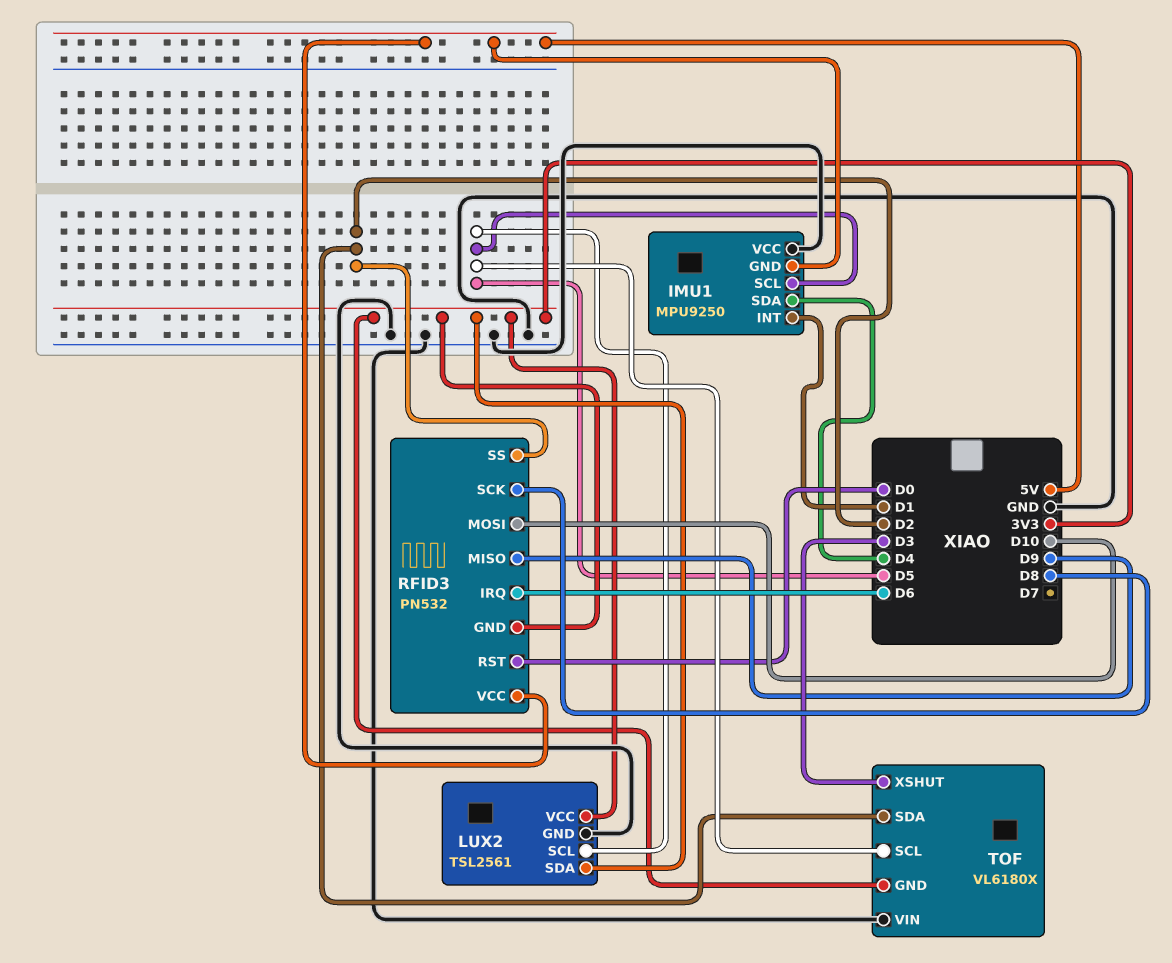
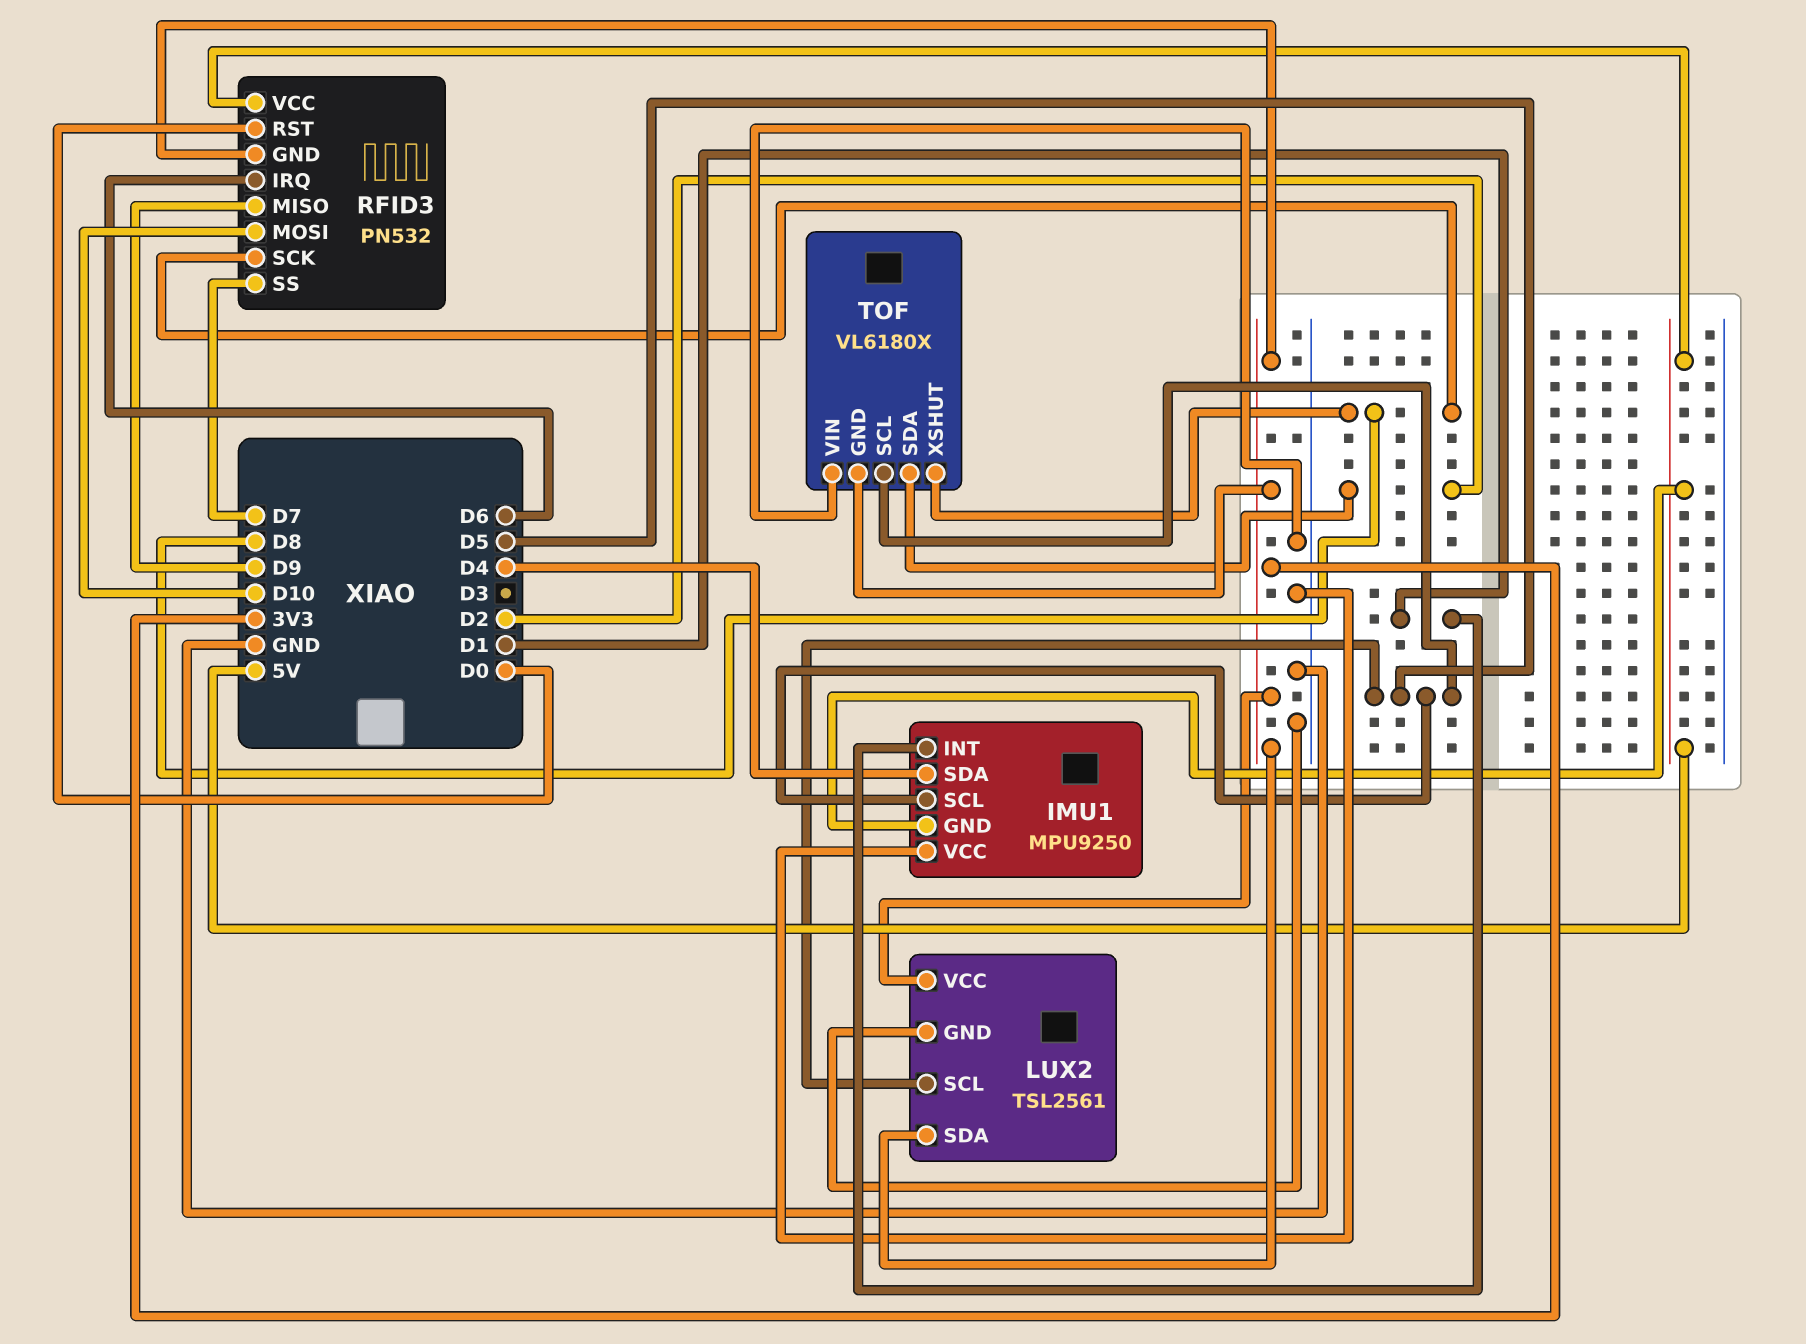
RFID3 pin SS: D2 -> D7
TOF pin XSHUT: D3 -> D8

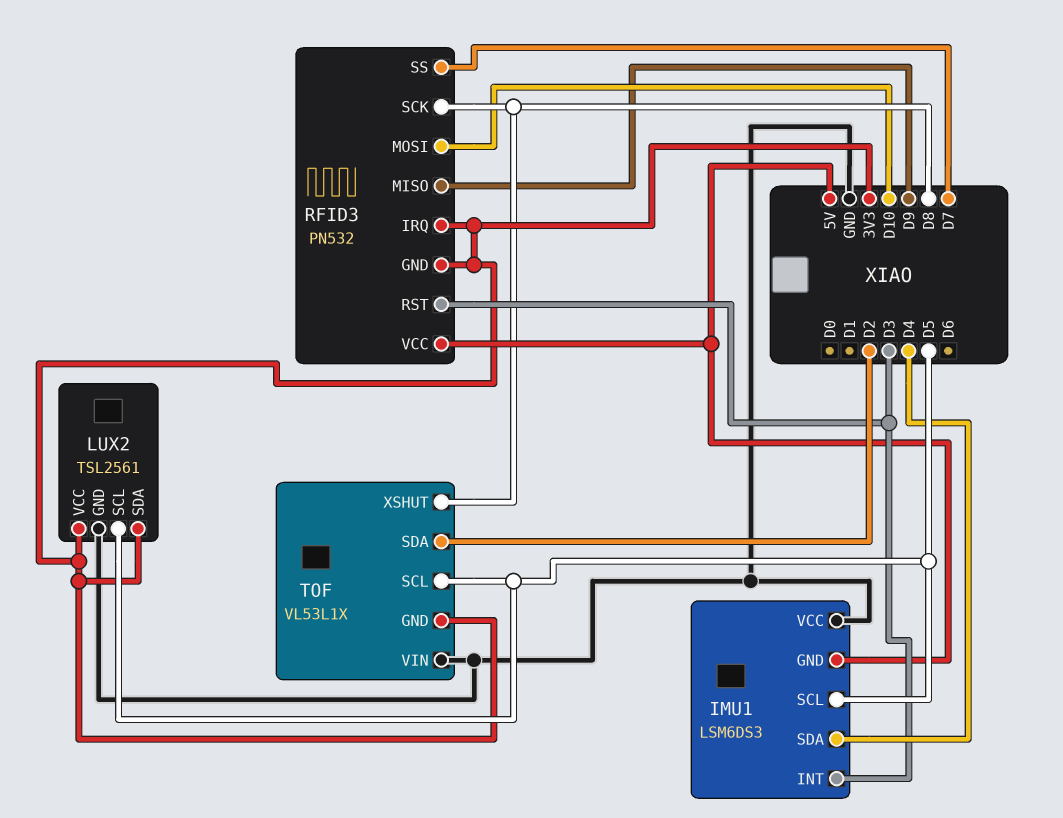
IMU1: MPU9250 -> LSM6DS3
IMU1 pin INT: D1 -> D3
RFID3 pin IRQ: D6 -> 3V3
RFID3 pin RST: D0 -> D3
TOF: VL6180X -> VL53L1X

